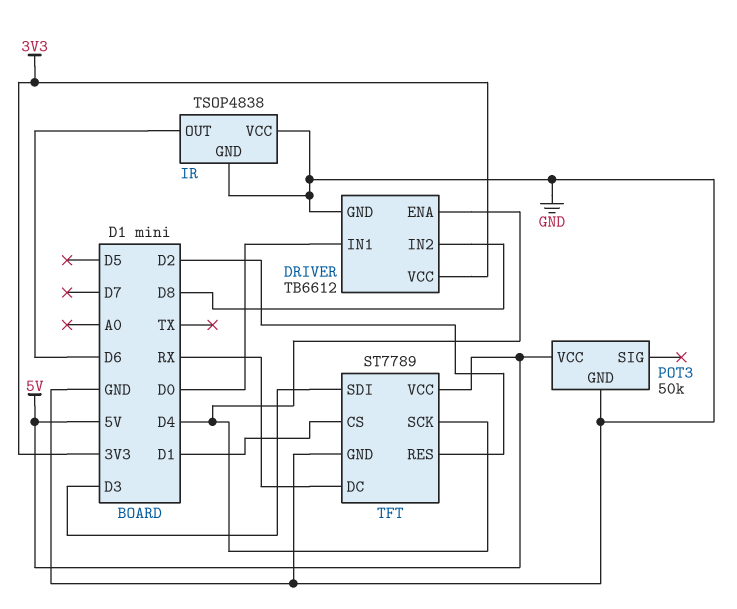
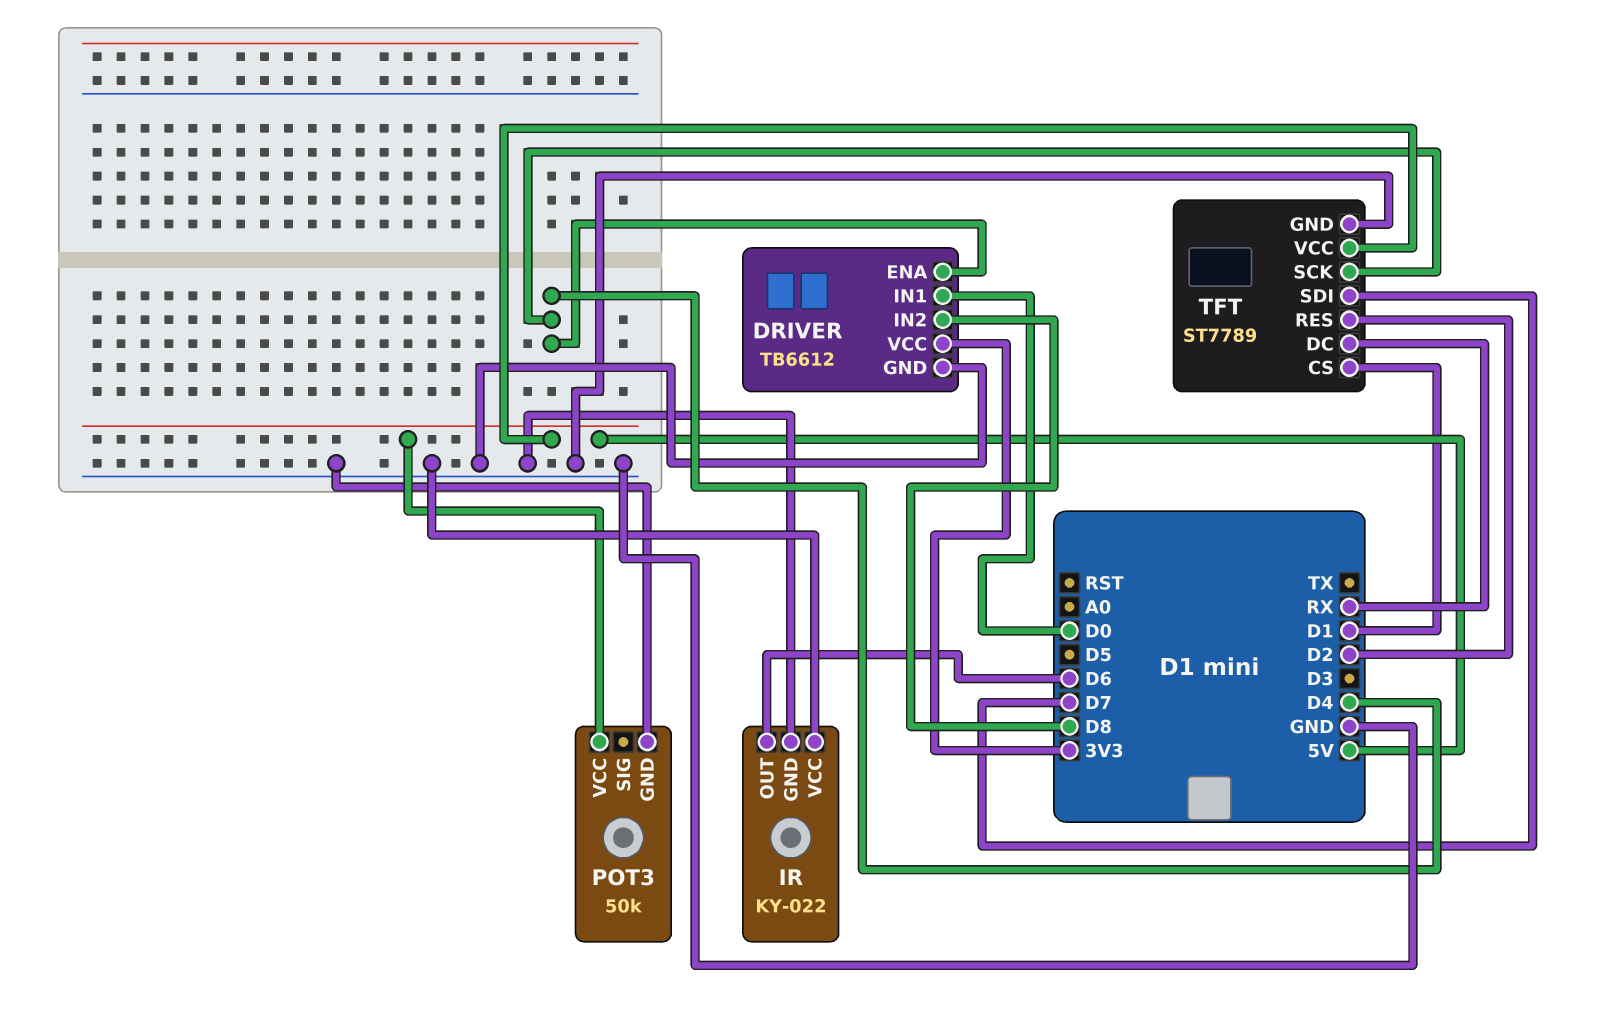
IR: TSOP4838 -> KY-022
TFT pin SDI: D3 -> D7

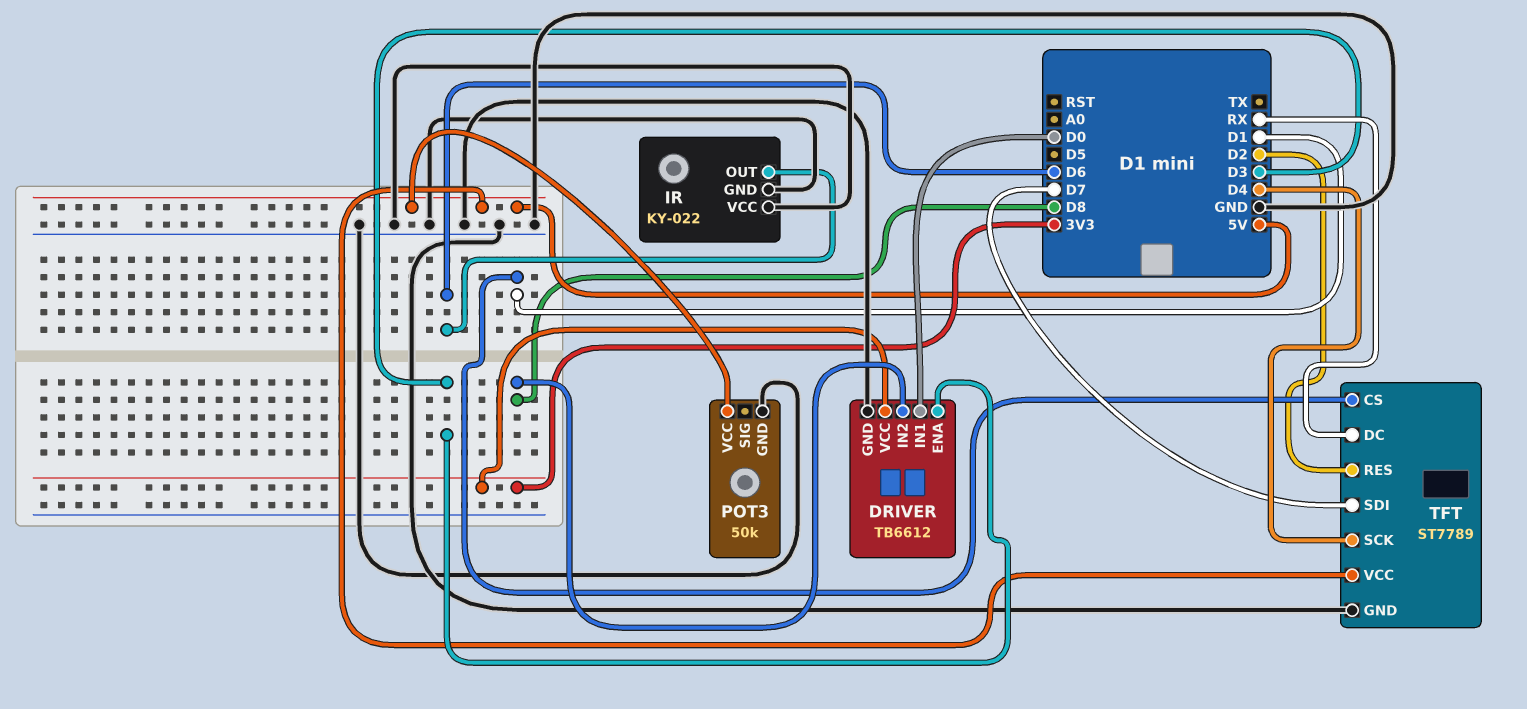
DRIVER pin ENA: D4 -> D3

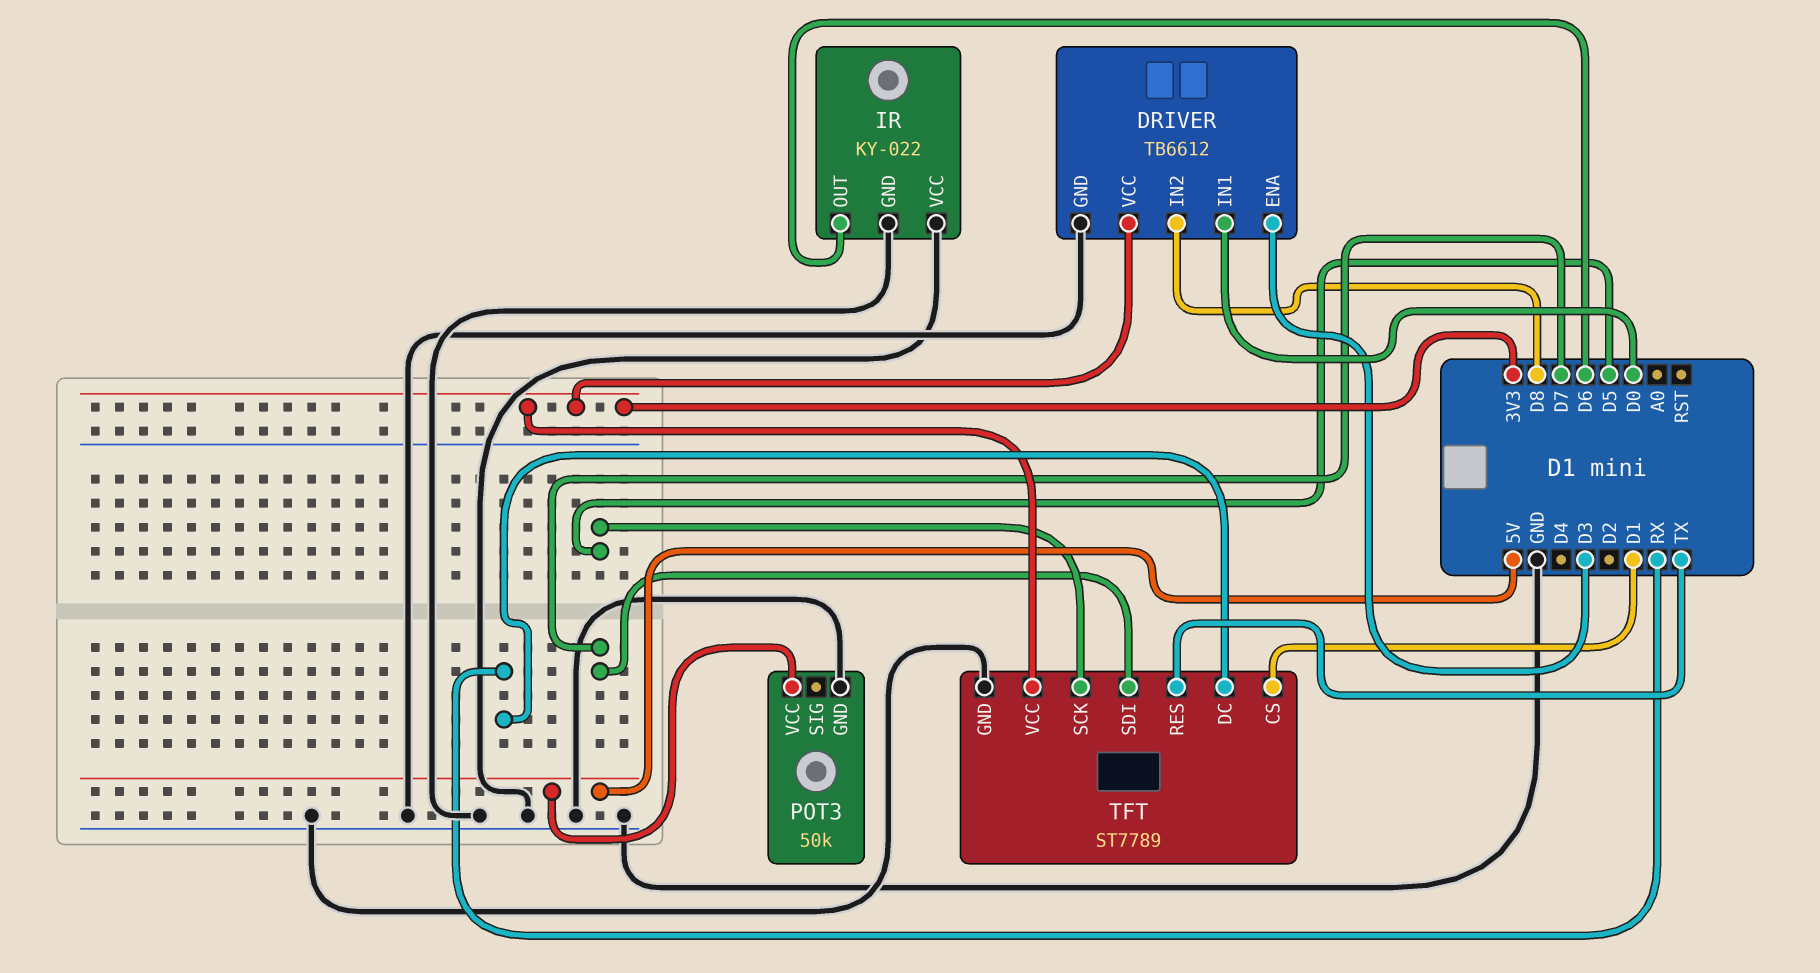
TFT pin RES: D2 -> TX
TFT pin SCK: D4 -> D5
TFT pin VCC: 5V -> 3V3

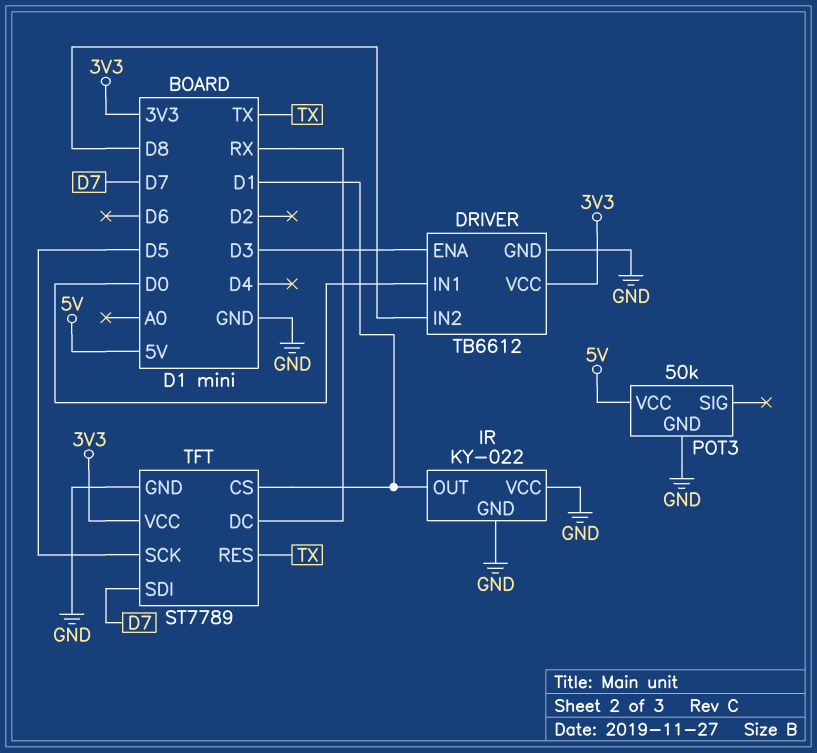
IR pin OUT: D6 -> D1

